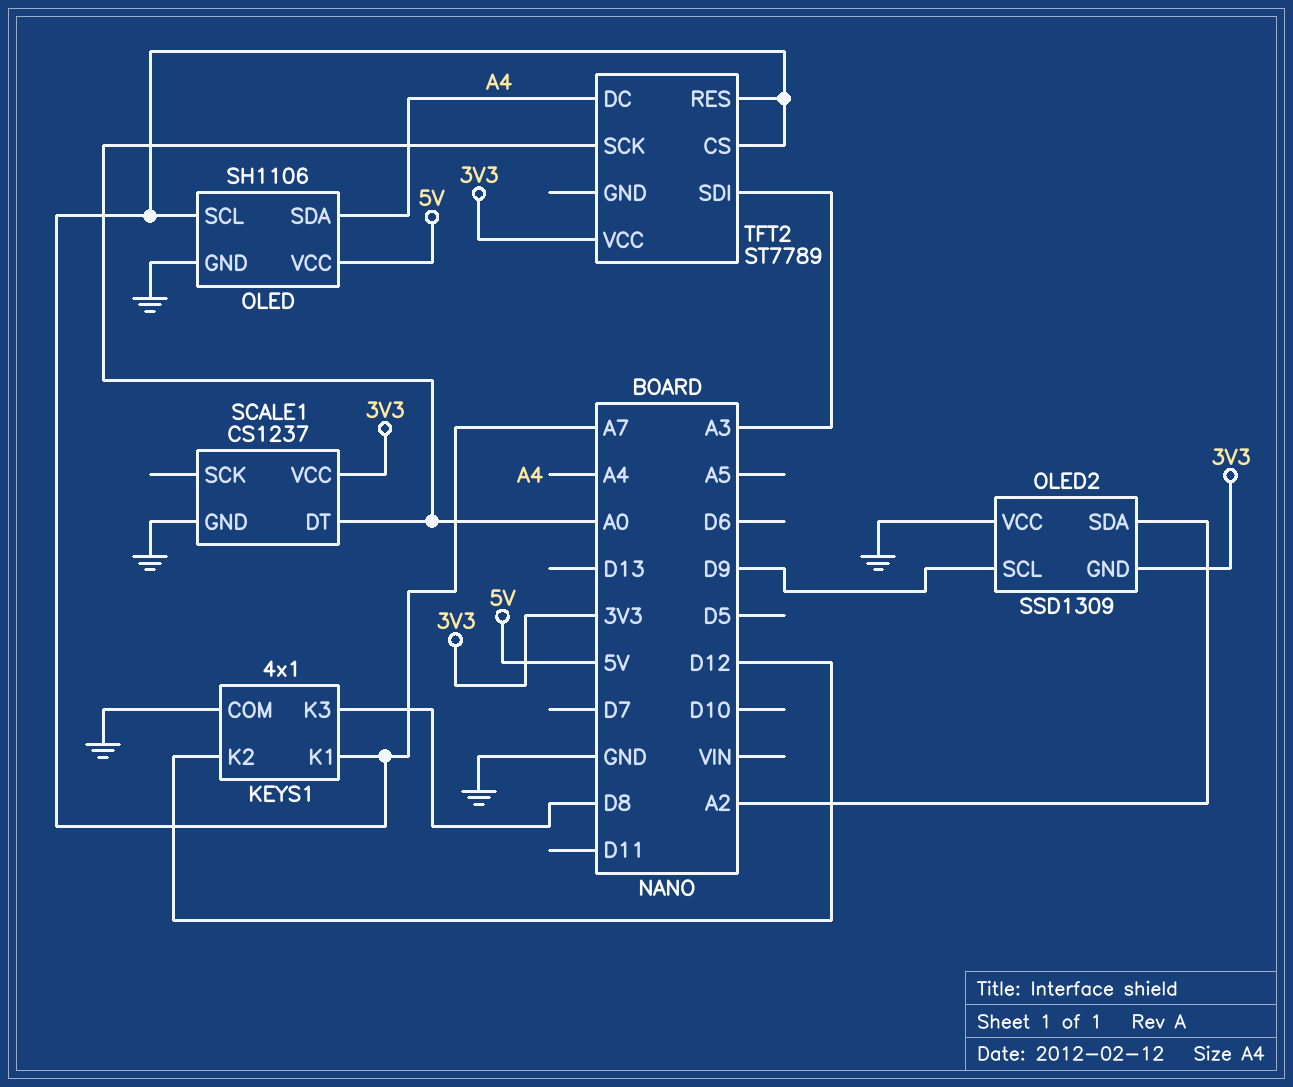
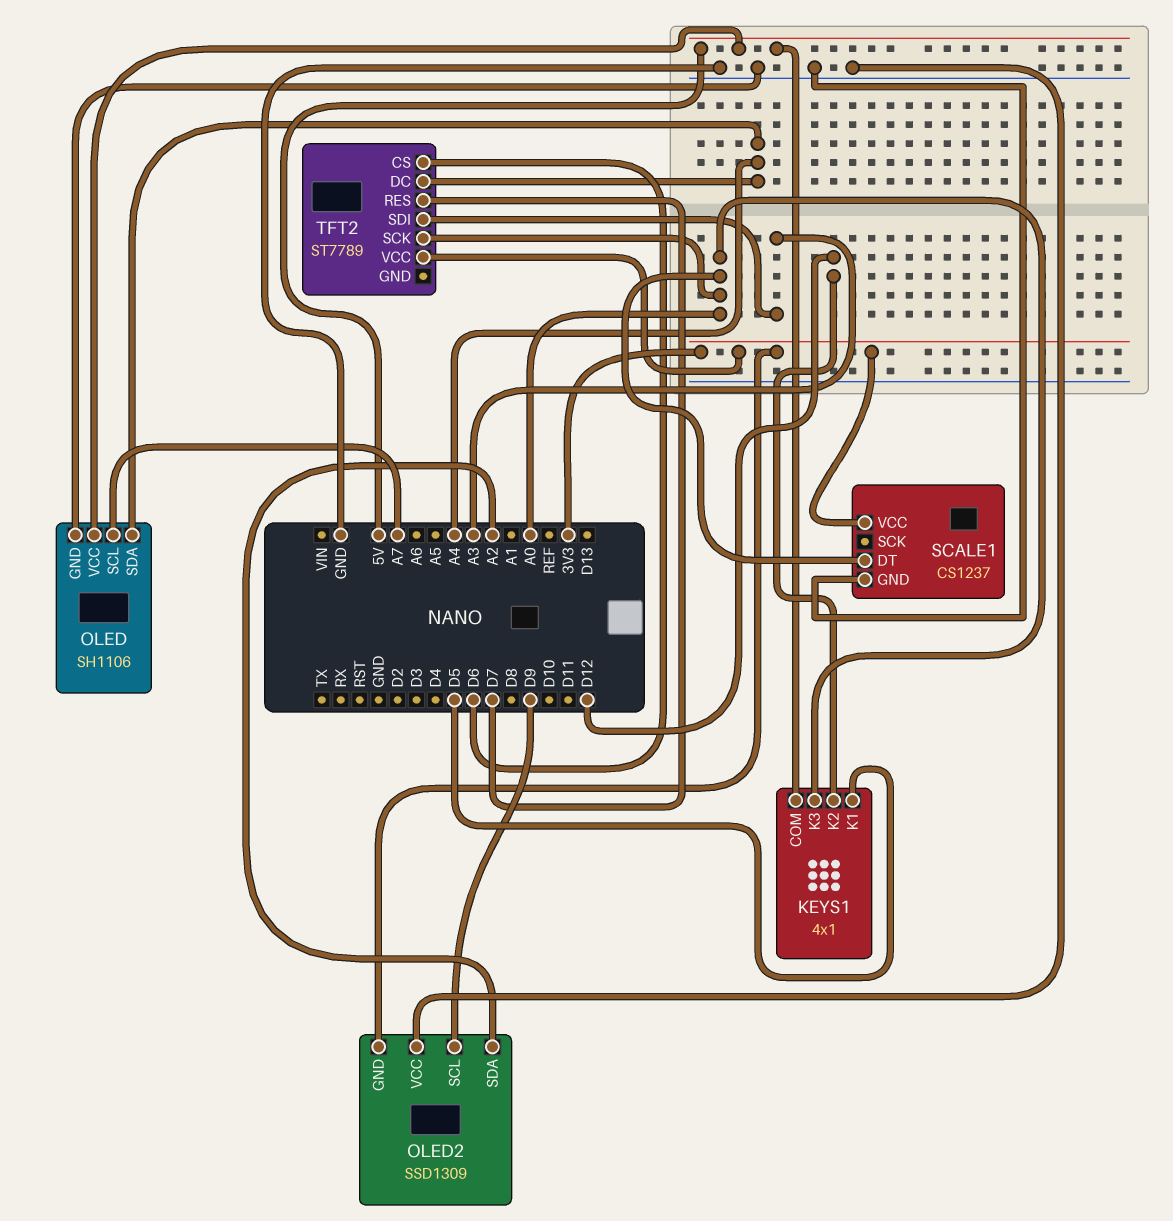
KEYS1 pin COM: GND -> 5V
KEYS1 pin K1: A7 -> D5
KEYS1 pin K3: D8 -> A0
TFT2 pin CS: A7 -> D6
TFT2 pin RES: A7 -> D7

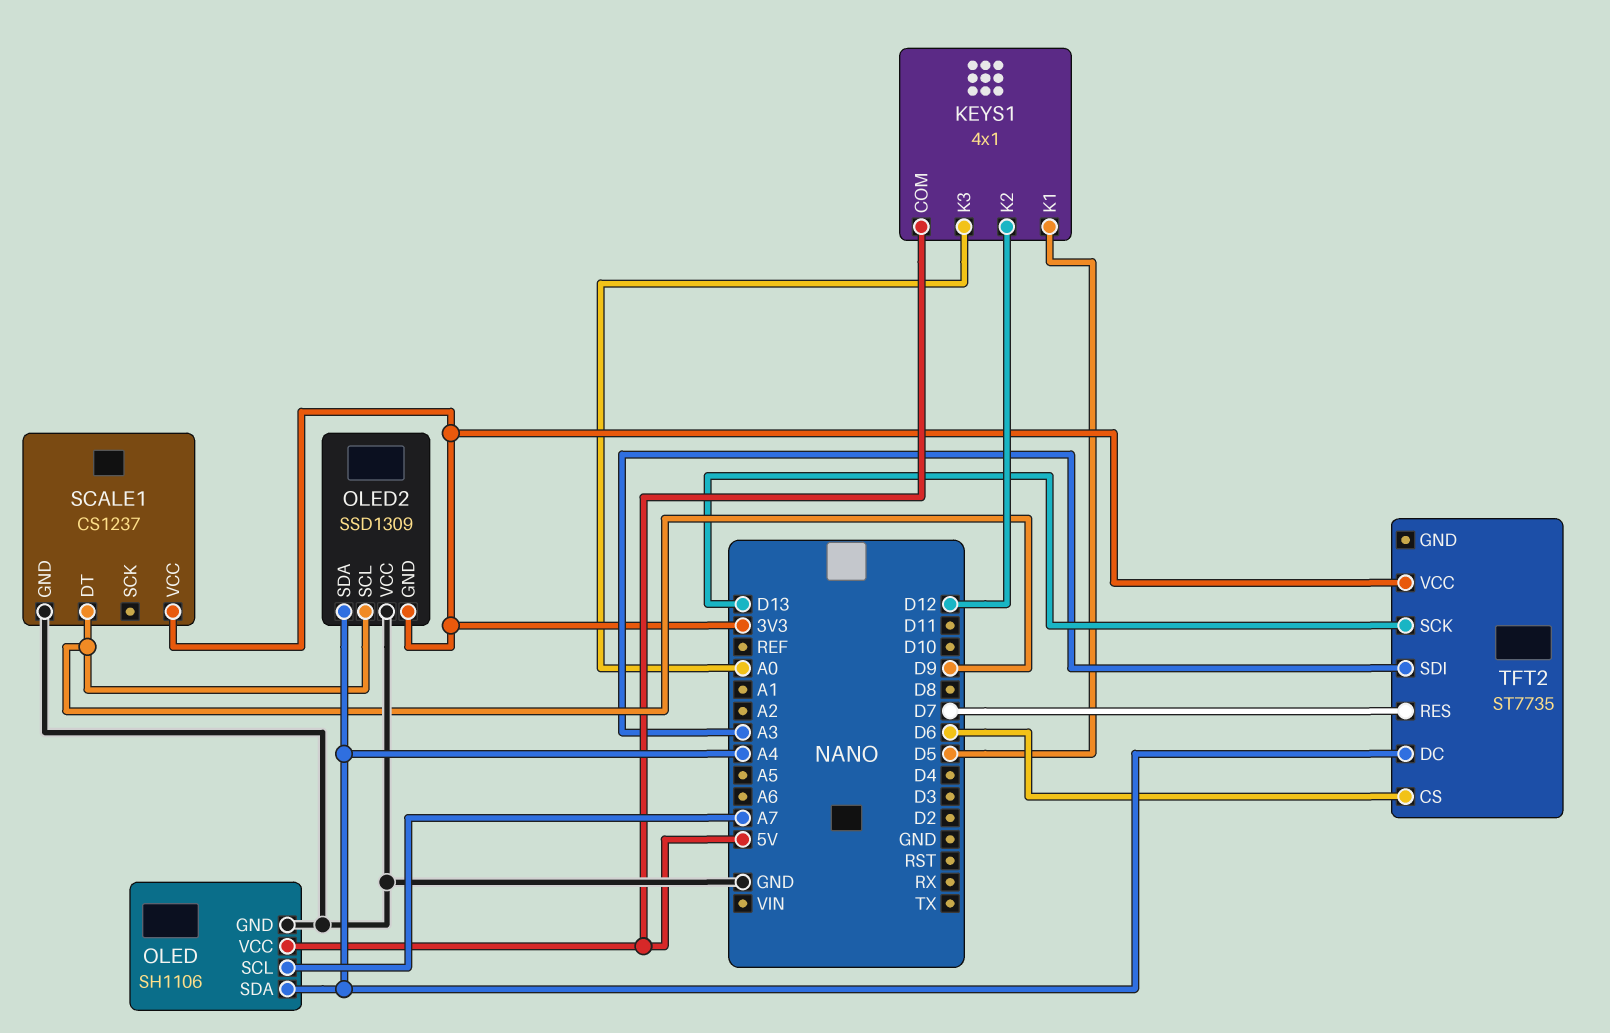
OLED2 pin SDA: A2 -> A4
SCALE1 pin DT: A0 -> D9
TFT2: ST7789 -> ST7735
TFT2 pin SCK: A0 -> D13

